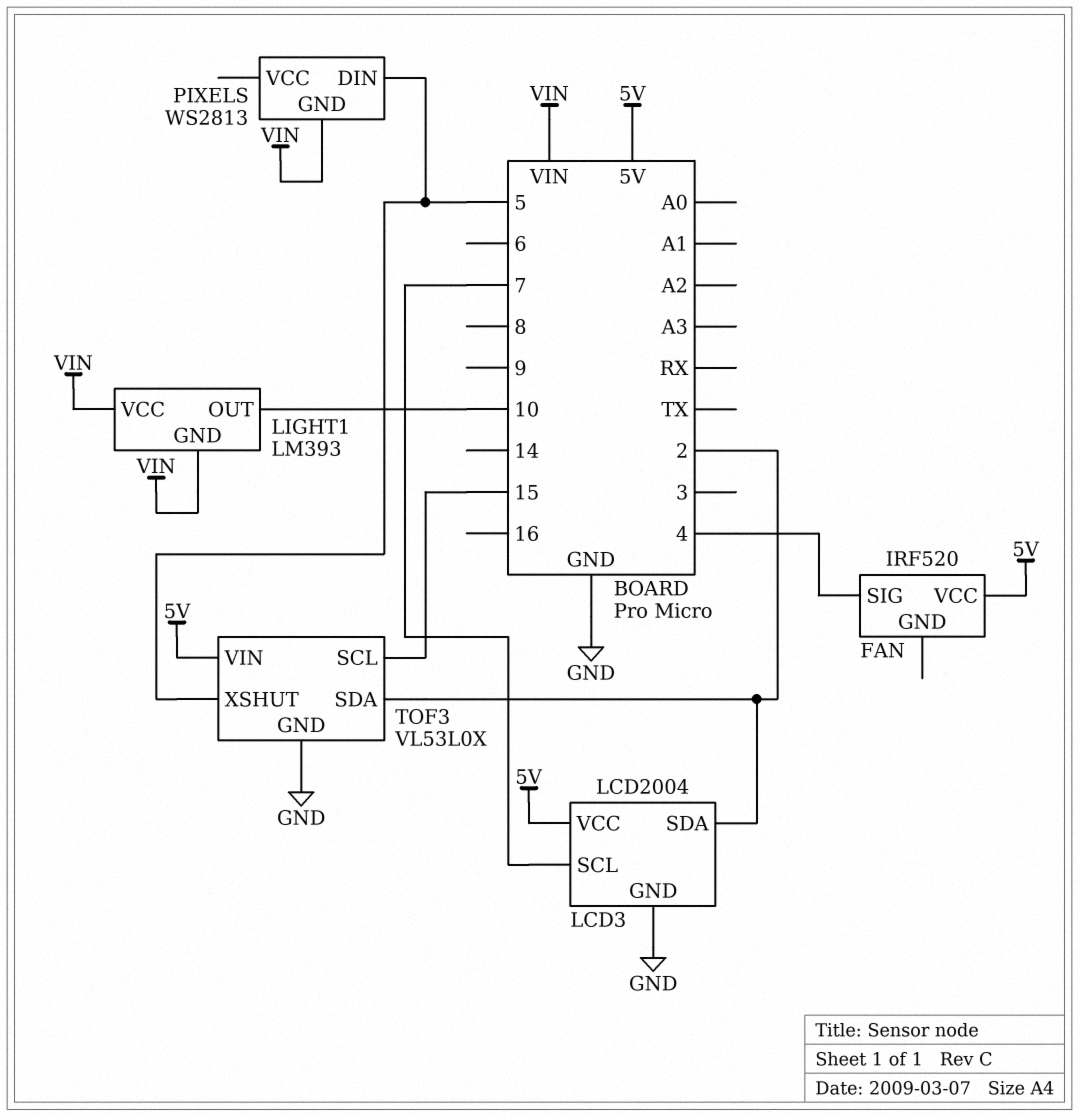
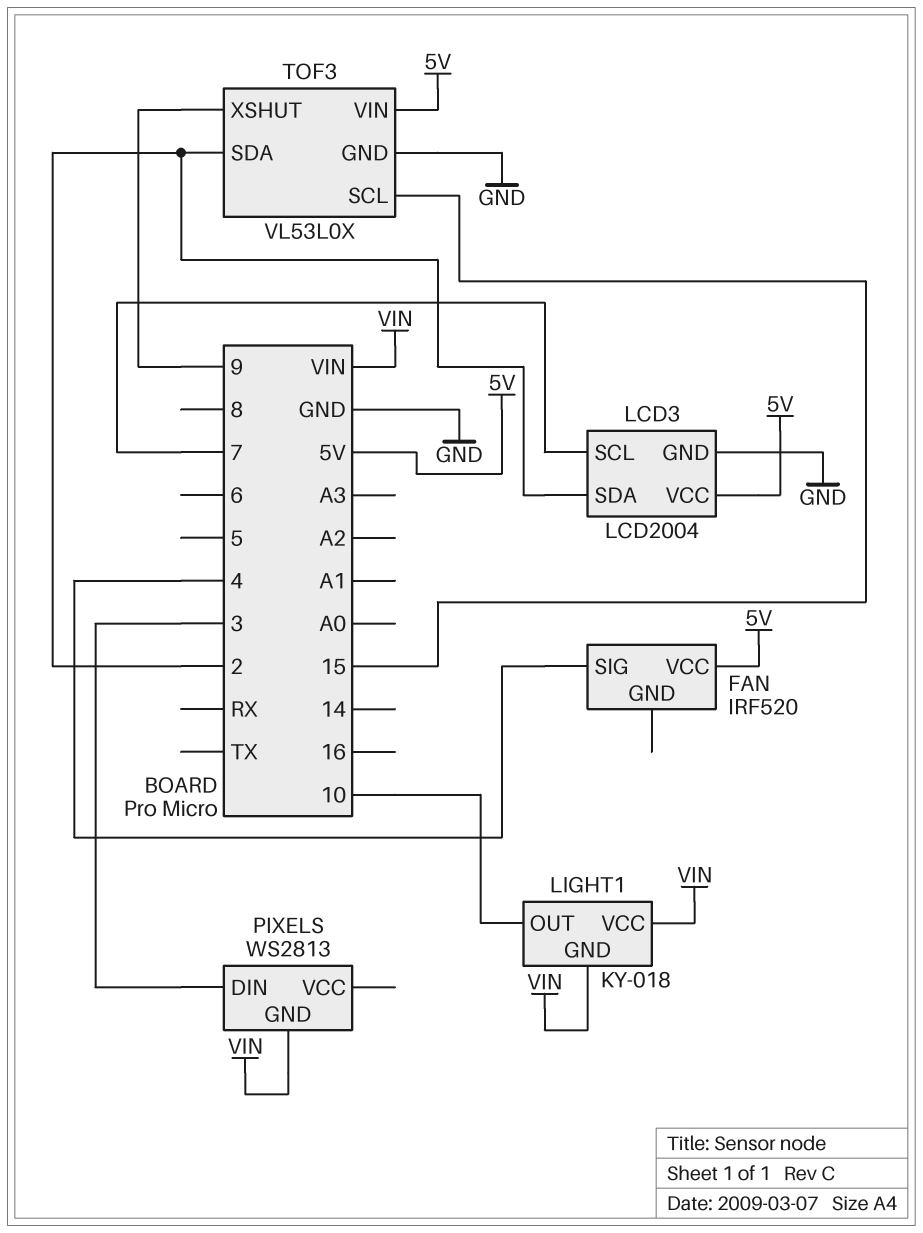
LIGHT1: LM393 -> KY-018
PIXELS pin DIN: 5 -> 3
TOF3 pin XSHUT: 5 -> 9

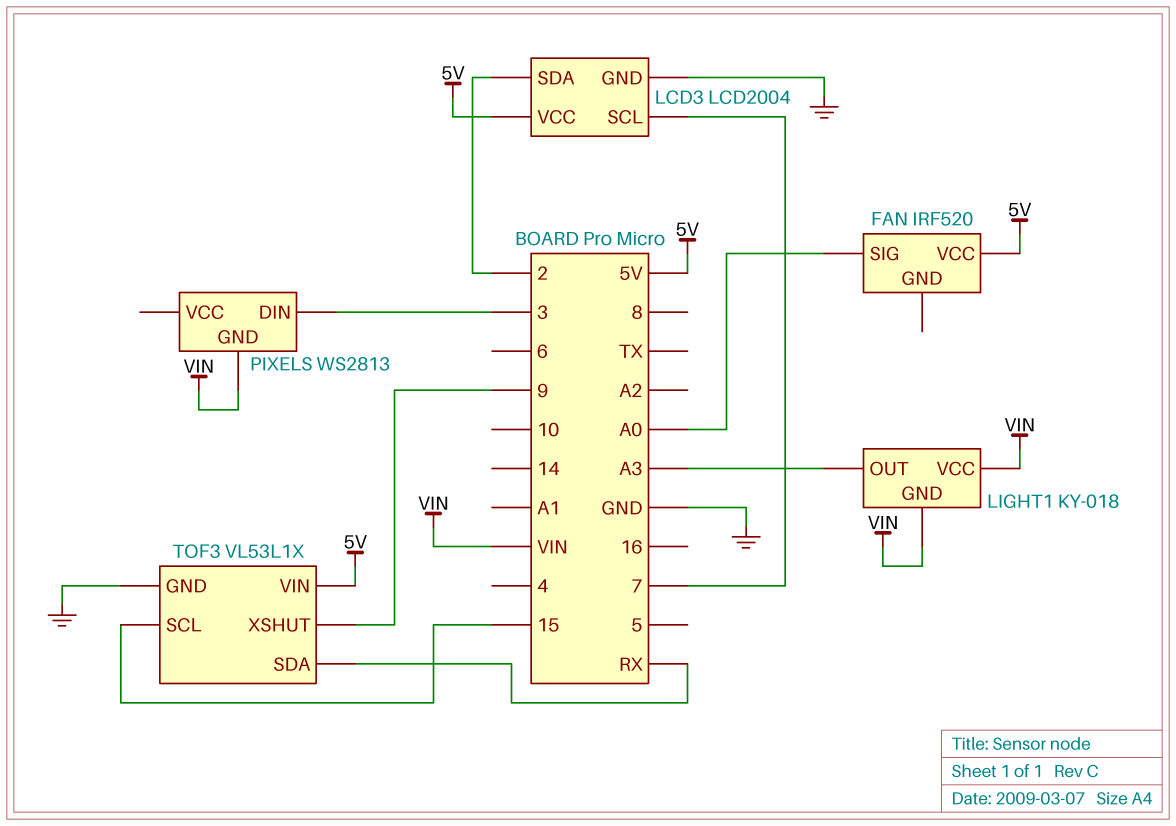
FAN pin SIG: 4 -> A0
LIGHT1 pin OUT: 10 -> A3
TOF3: VL53L0X -> VL53L1X
TOF3 pin SDA: 2 -> RX

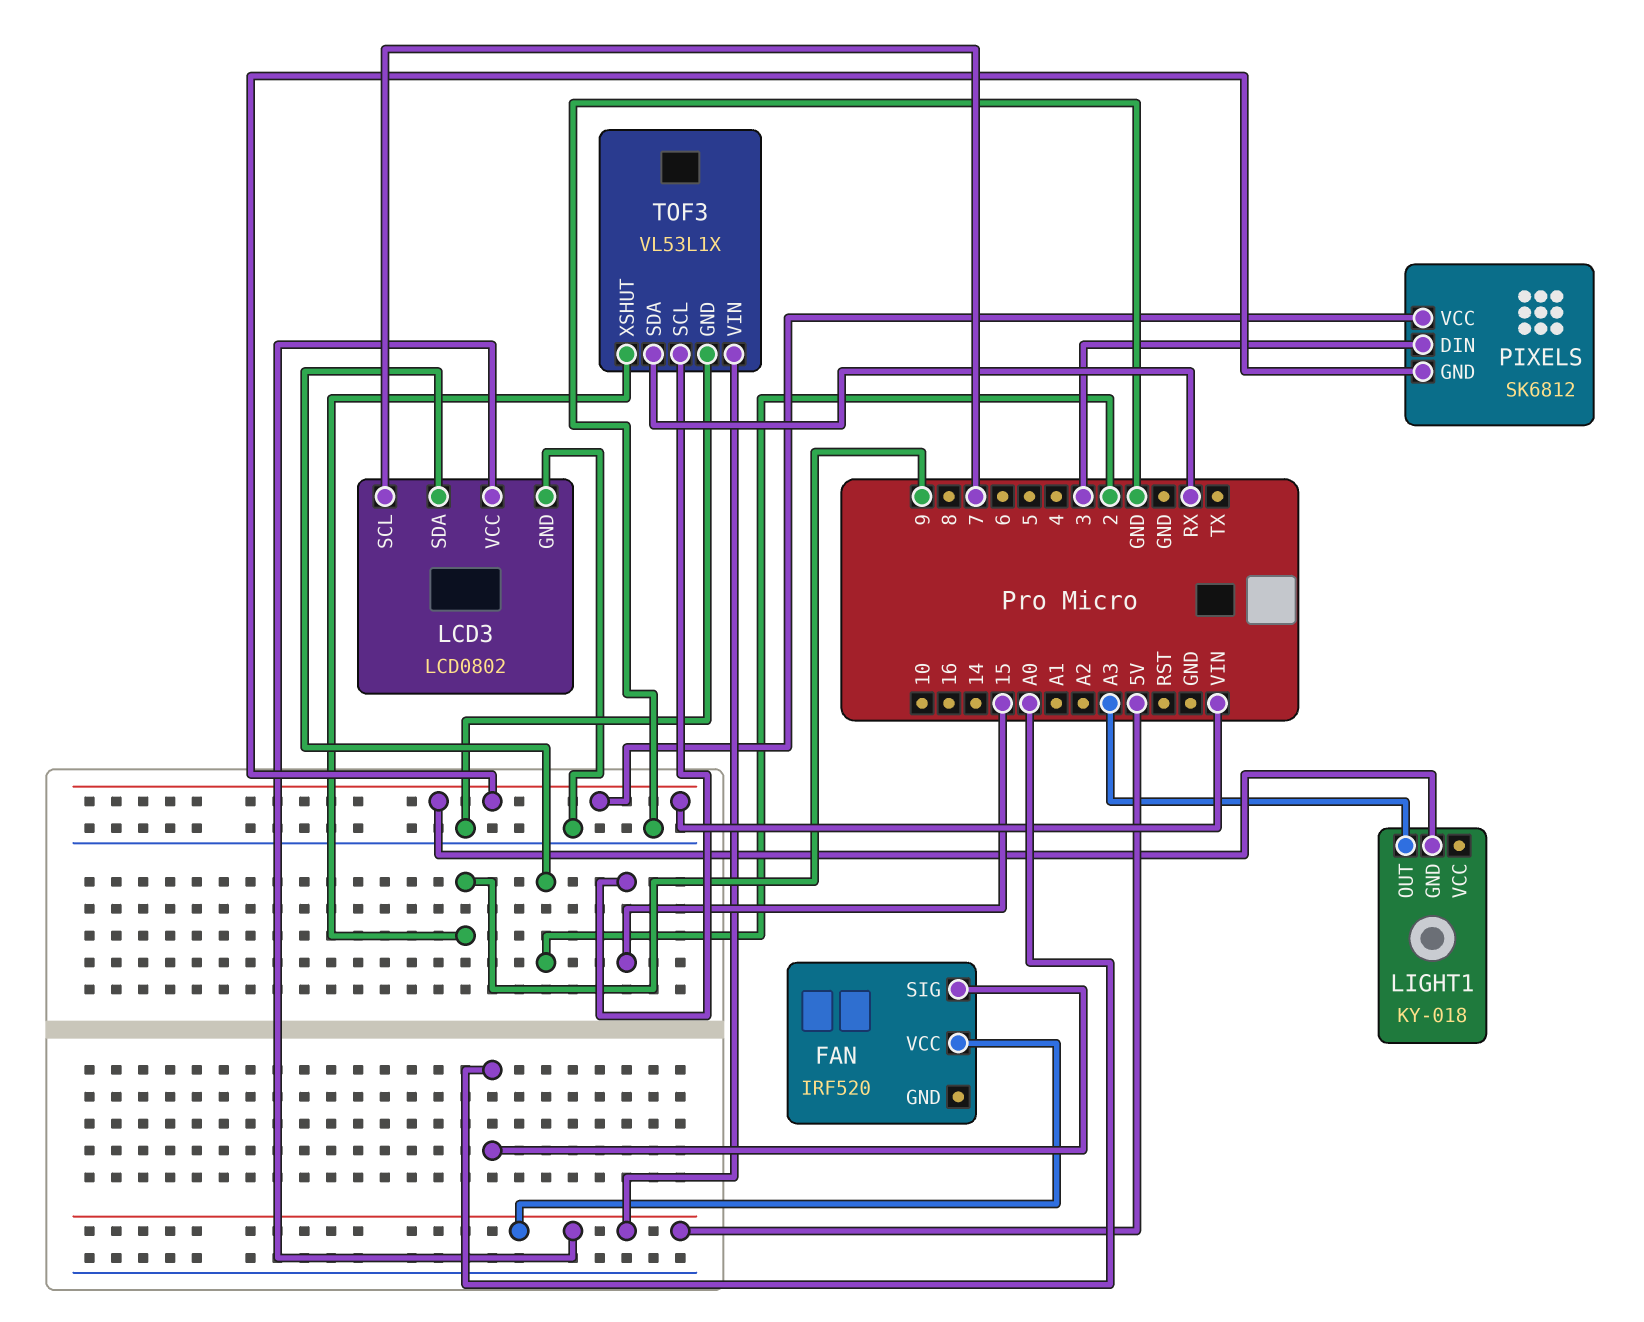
LCD3: LCD2004 -> LCD0802
LIGHT1 pin VCC: VIN -> none
PIXELS: WS2813 -> SK6812
PIXELS pin VCC: none -> VIN

